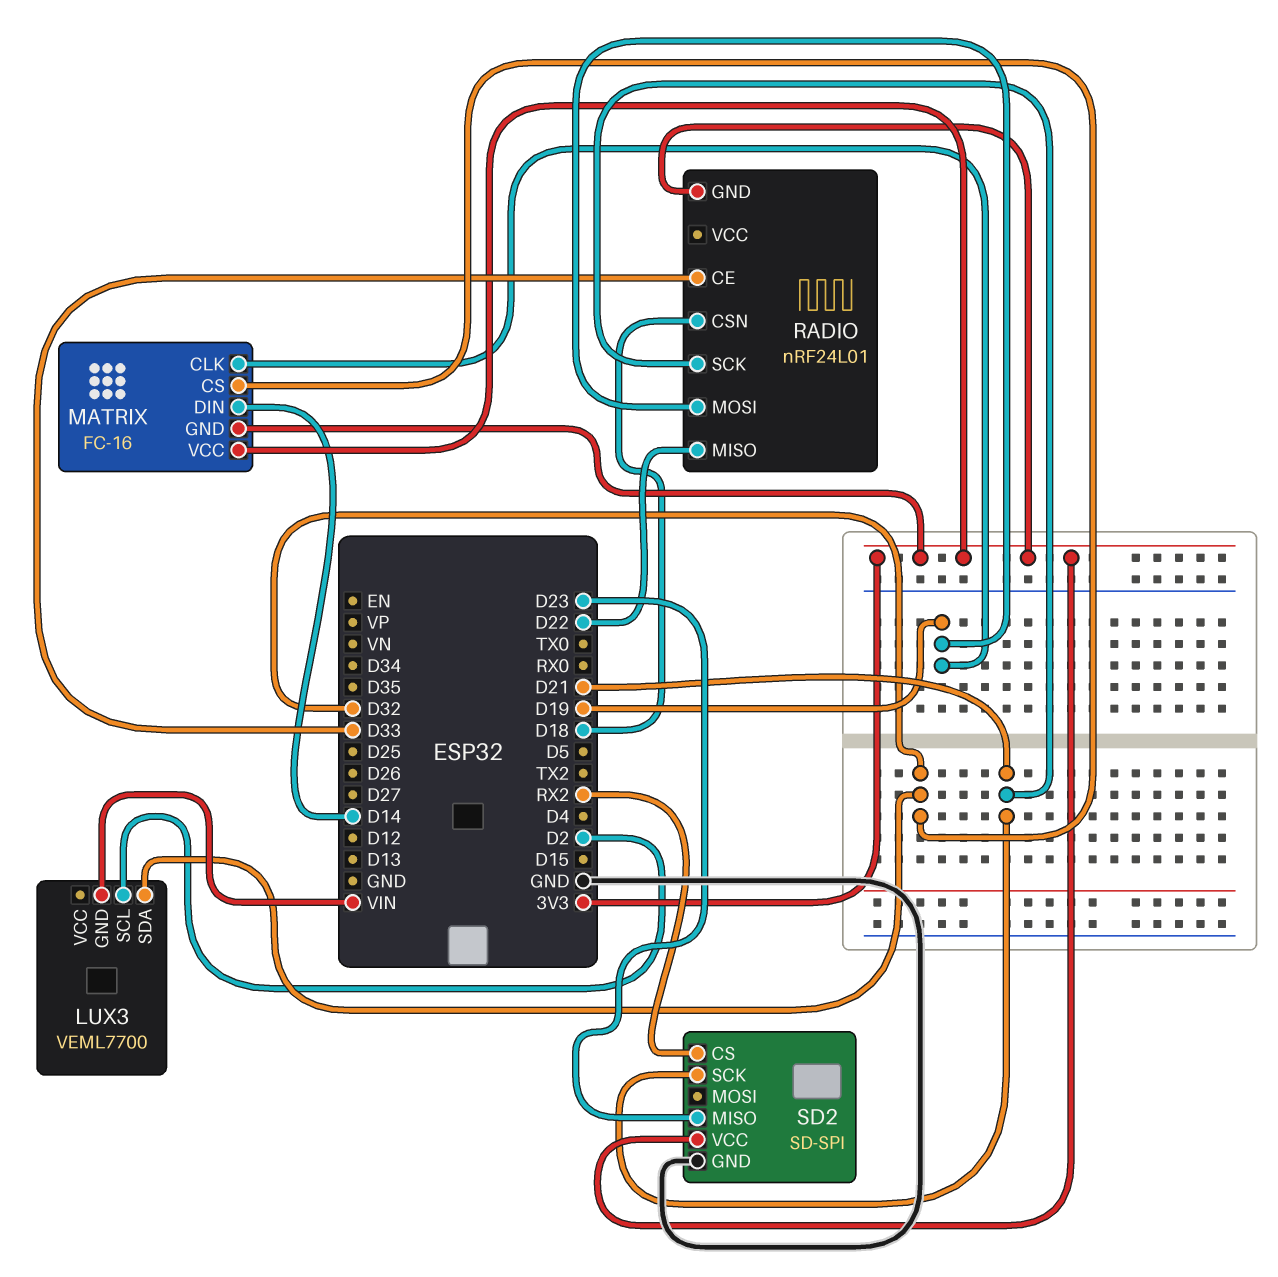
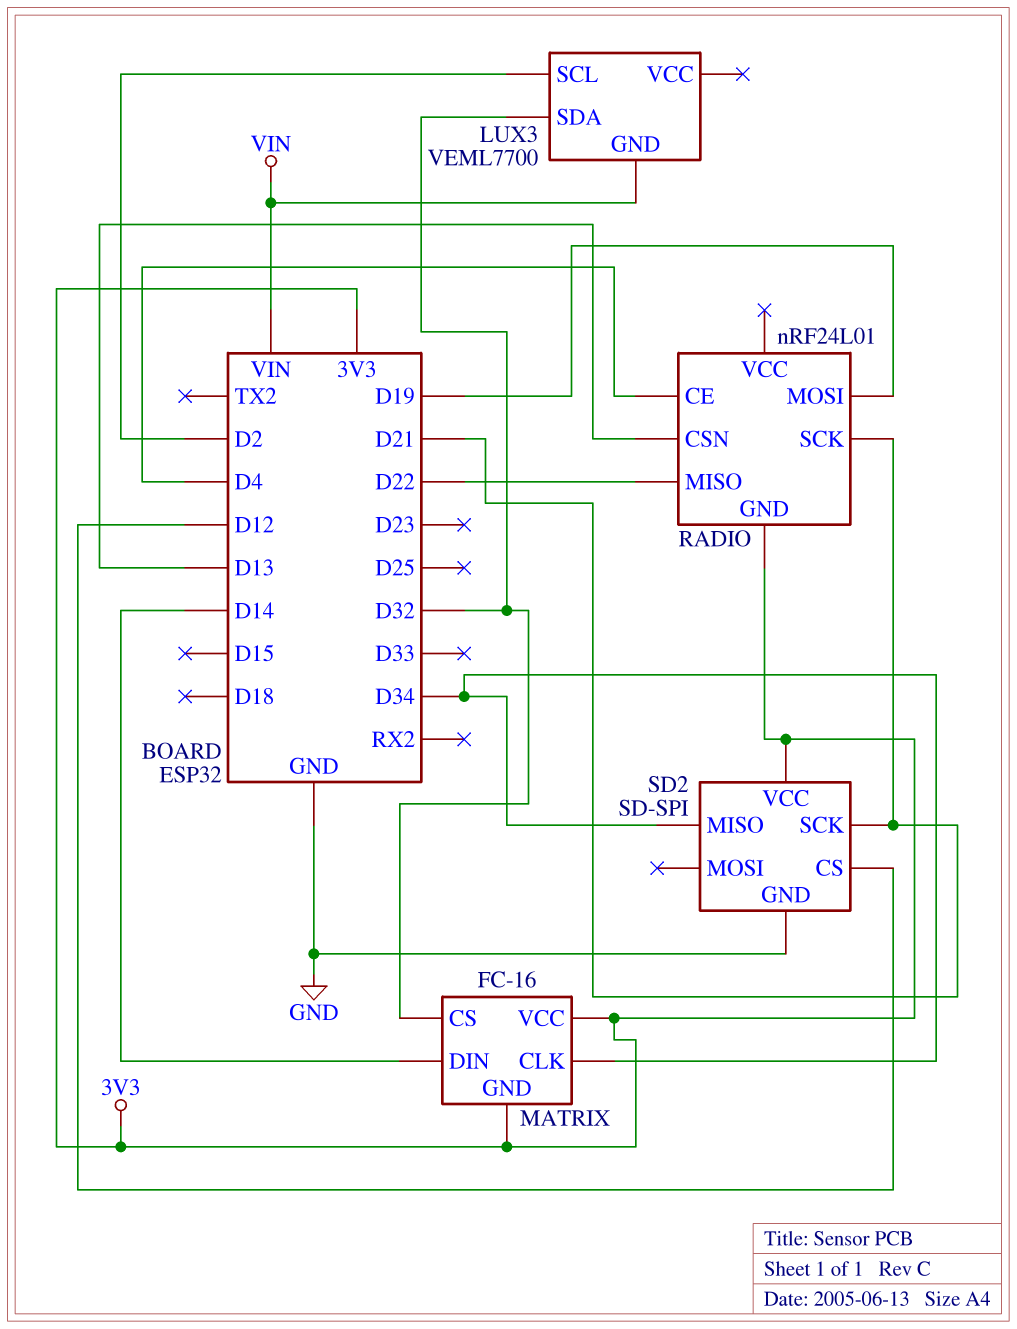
MATRIX pin CLK: D19 -> D34
RADIO pin CE: D33 -> D4
RADIO pin CSN: D18 -> D13
SD2 pin CS: RX2 -> D12
SD2 pin MISO: D23 -> D34

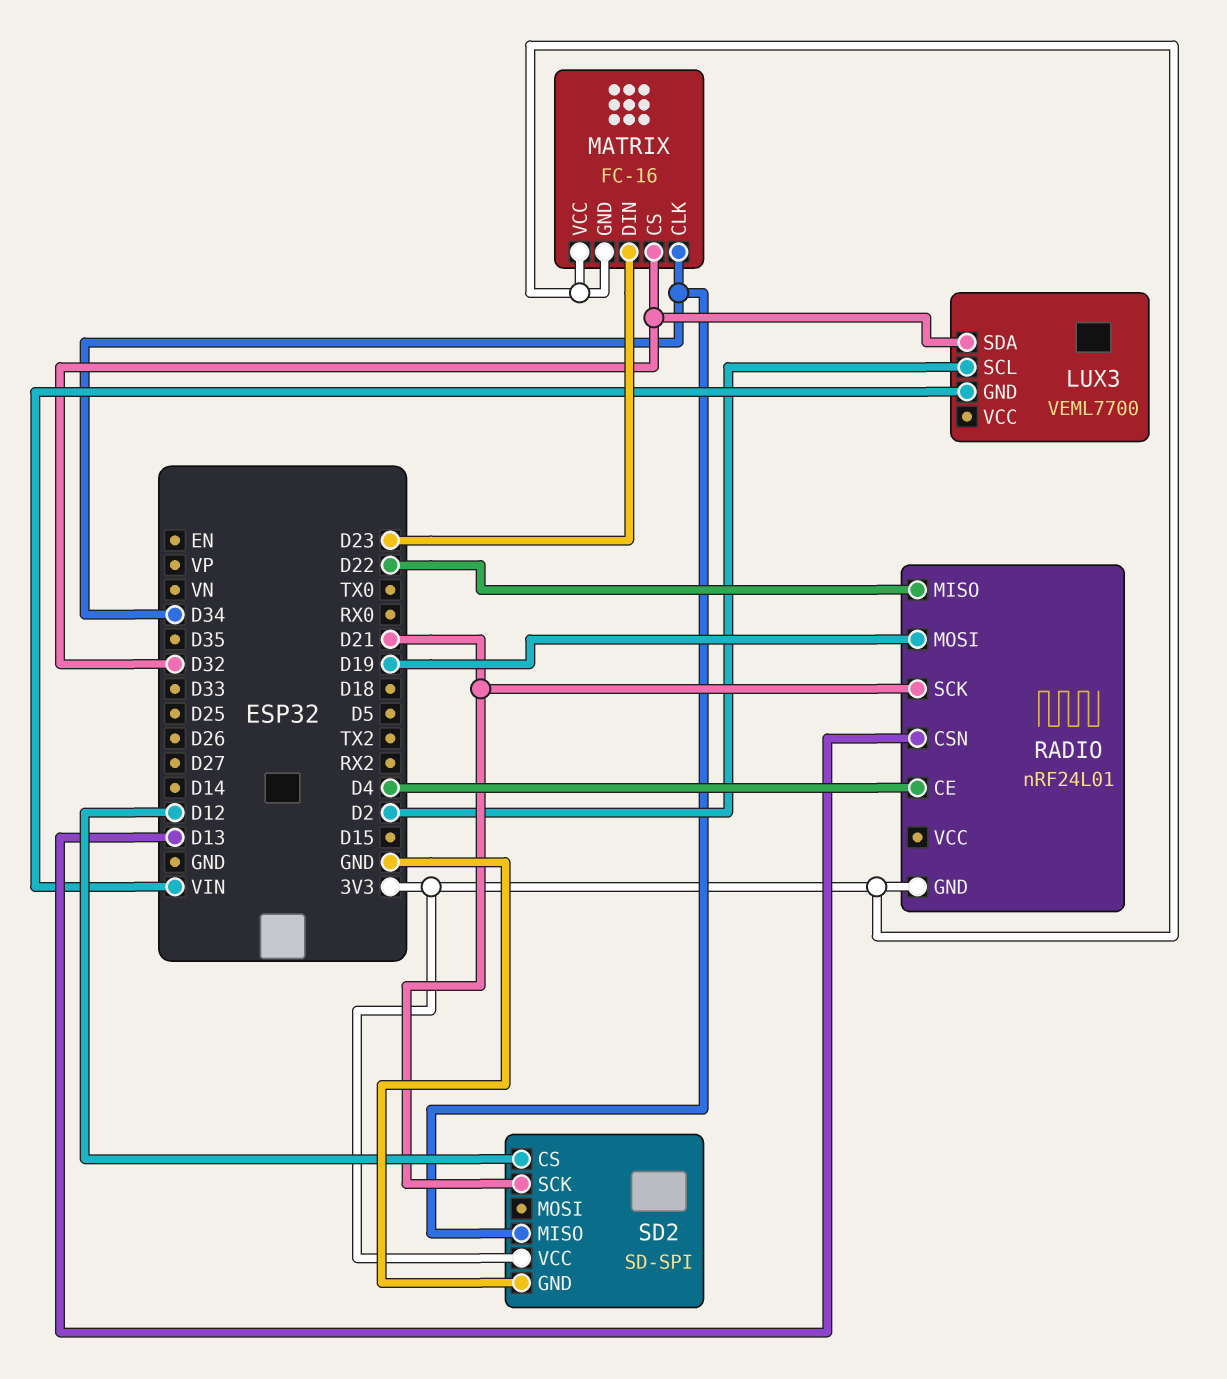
MATRIX pin DIN: D14 -> D23

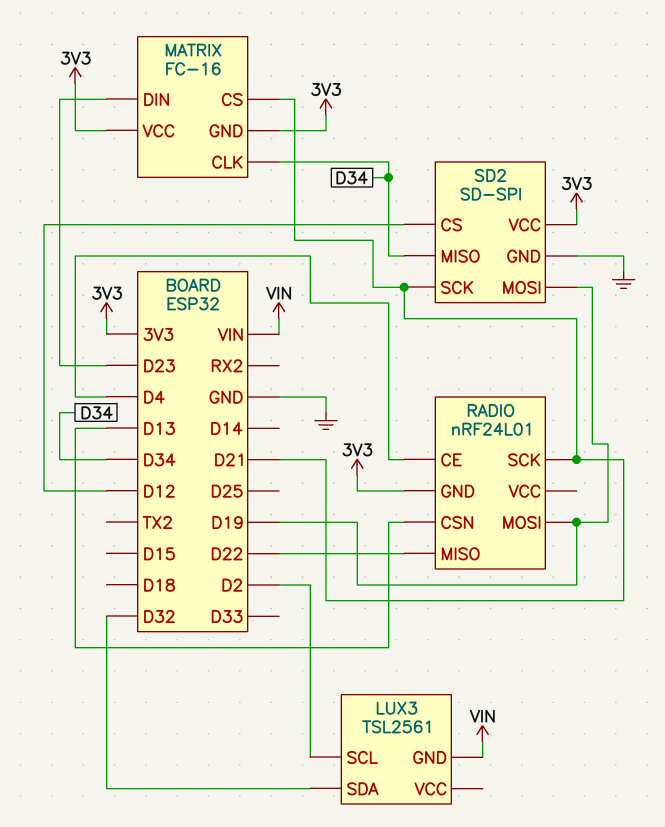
LUX3: VEML7700 -> TSL2561
MATRIX pin CS: D32 -> D21
SD2 pin MOSI: none -> D19

